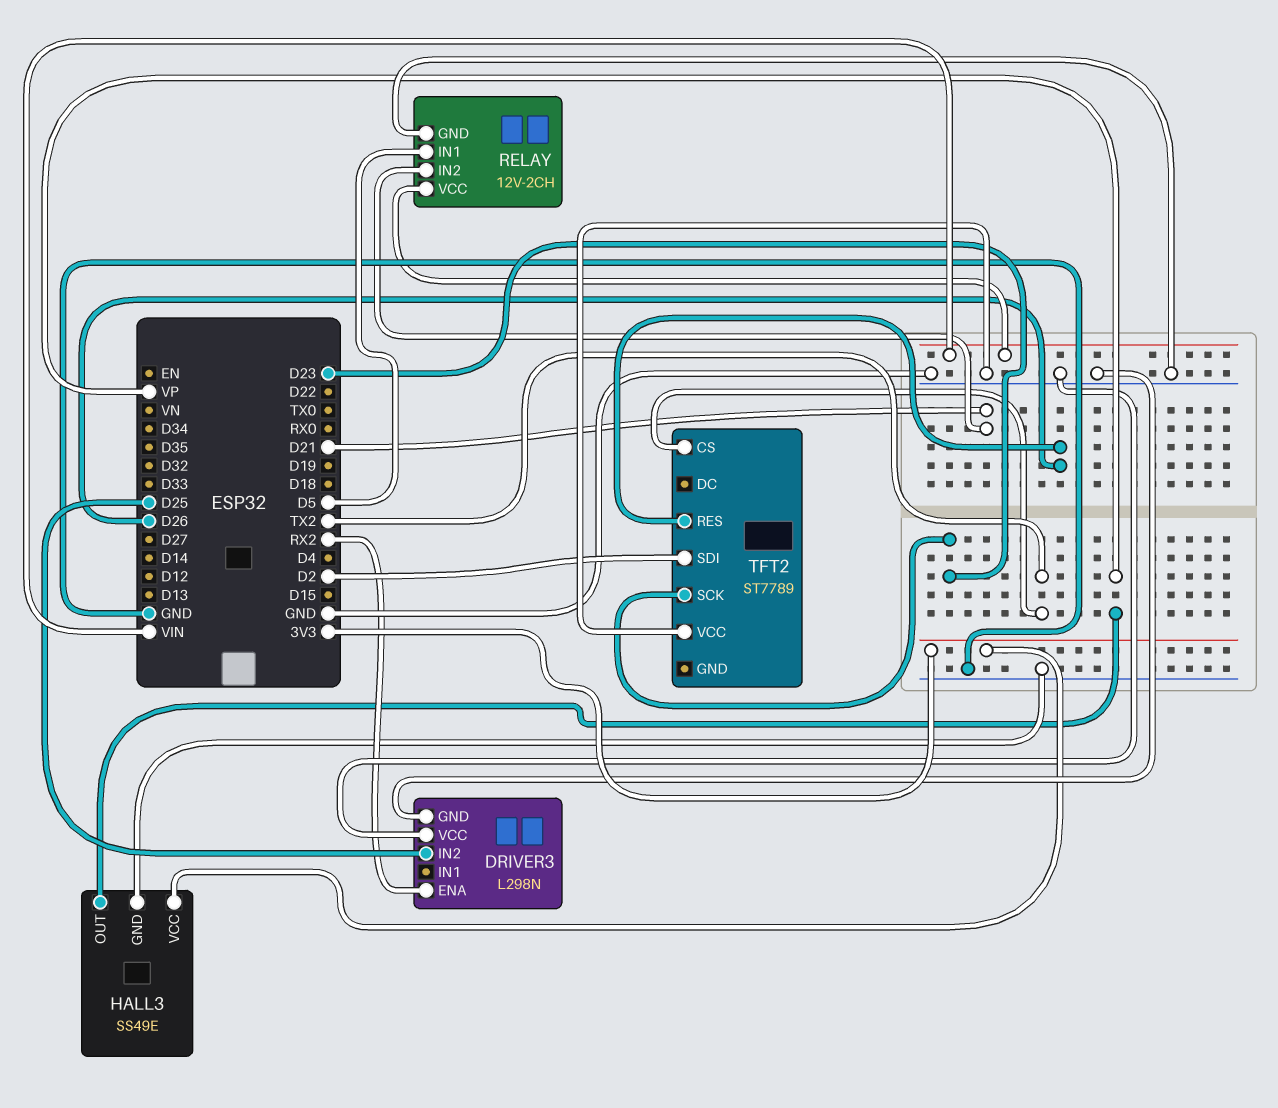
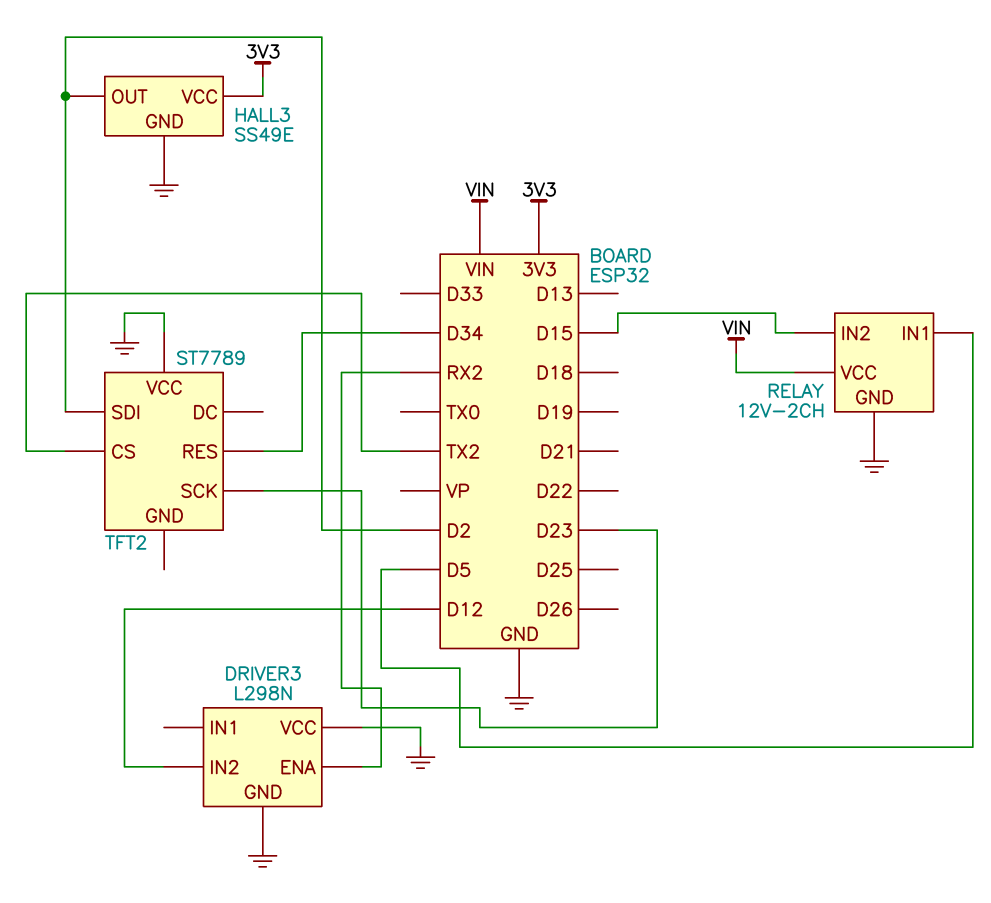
DRIVER3 pin IN2: D25 -> D12
HALL3 pin OUT: VP -> D2
RELAY pin IN2: D21 -> D15
TFT2 pin RES: D26 -> D34

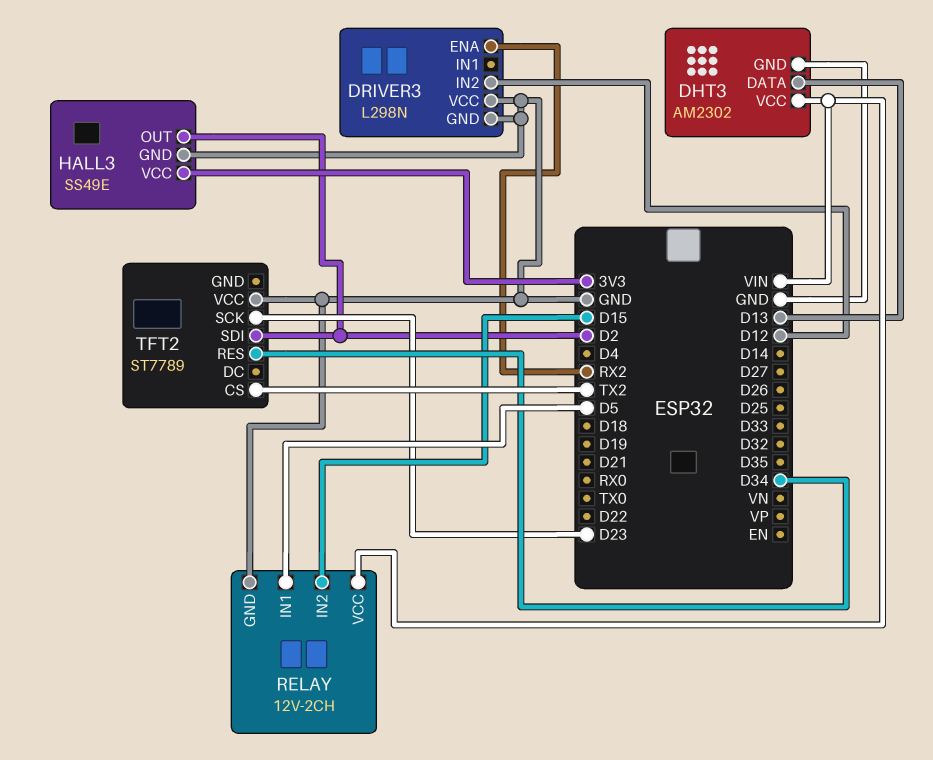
DHT3: none -> AM2302
DHT3 pin DATA: none -> D13
DHT3 pin GND: none -> GND
DHT3 pin VCC: none -> VIN

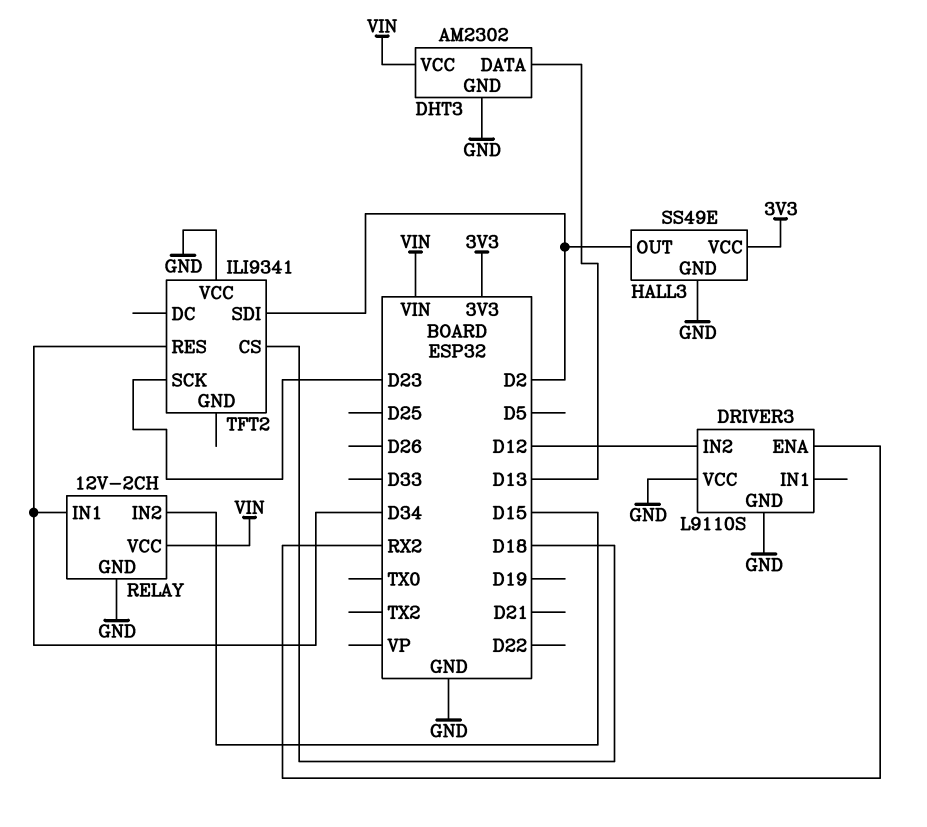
DRIVER3: L298N -> L9110S
RELAY pin IN1: D5 -> D34
TFT2: ST7789 -> ILI9341
TFT2 pin CS: TX2 -> D18

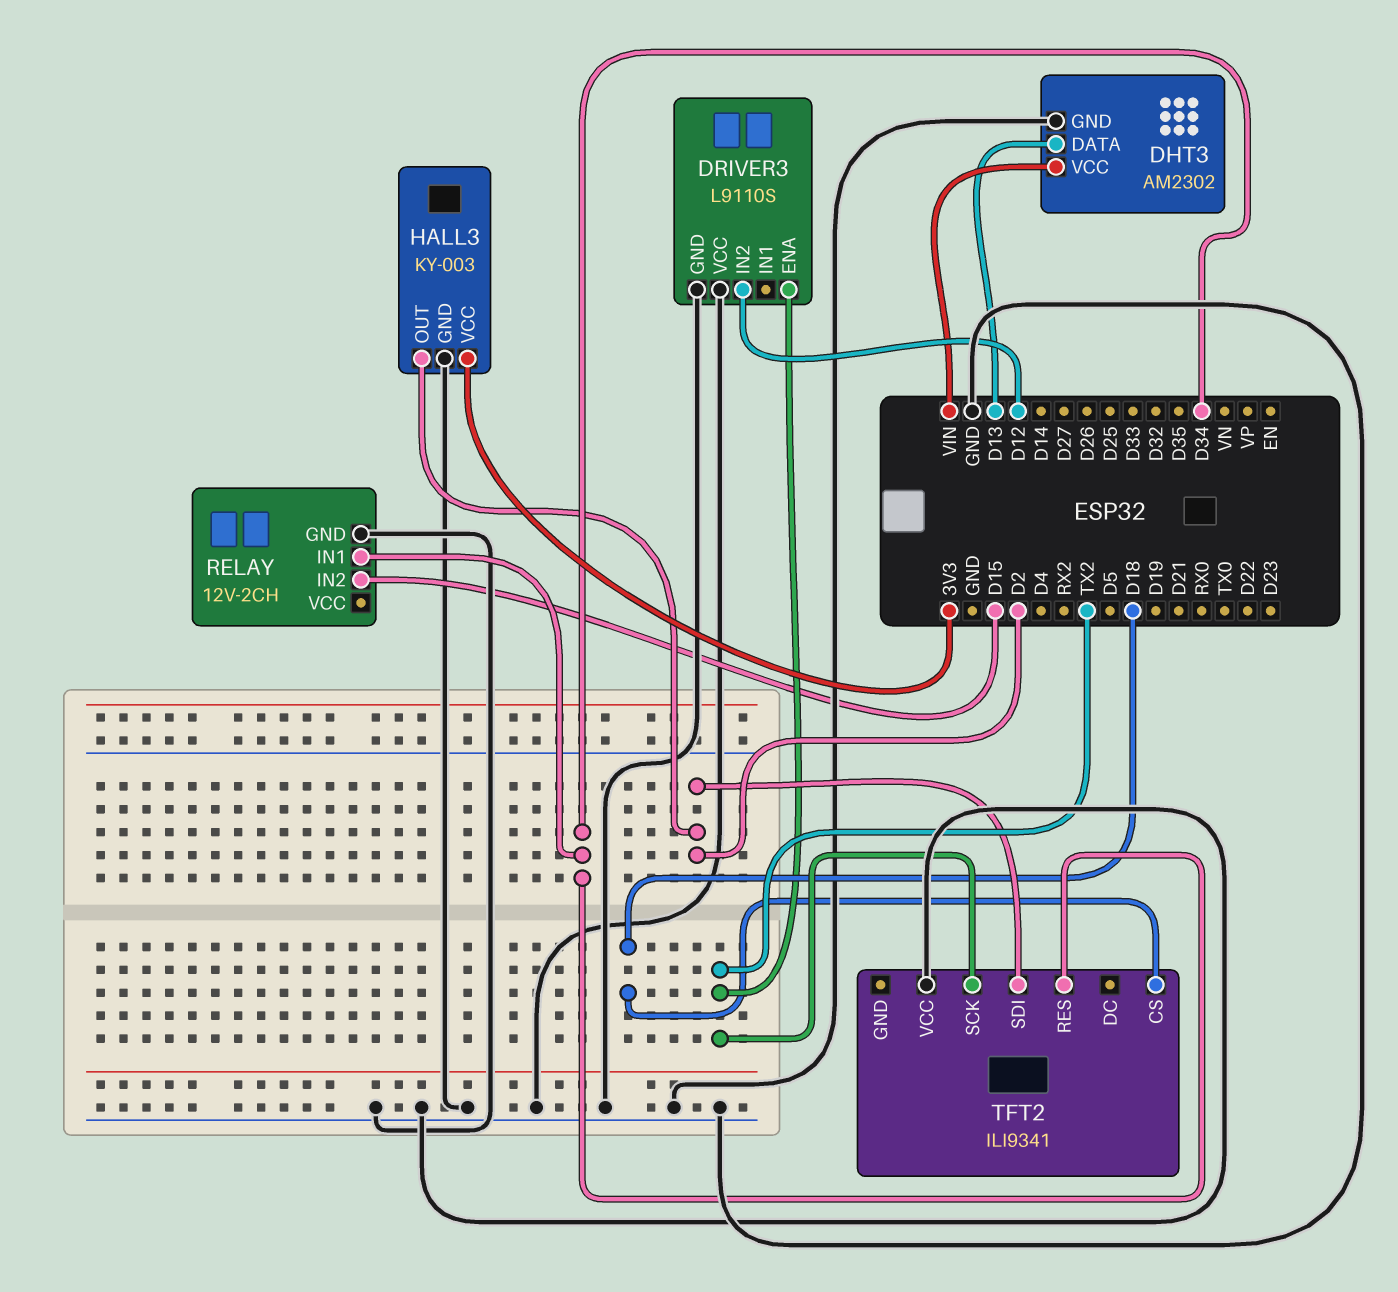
DRIVER3 pin ENA: RX2 -> TX2
HALL3: SS49E -> KY-003
RELAY pin VCC: VIN -> none
TFT2 pin SCK: D23 -> TX2

